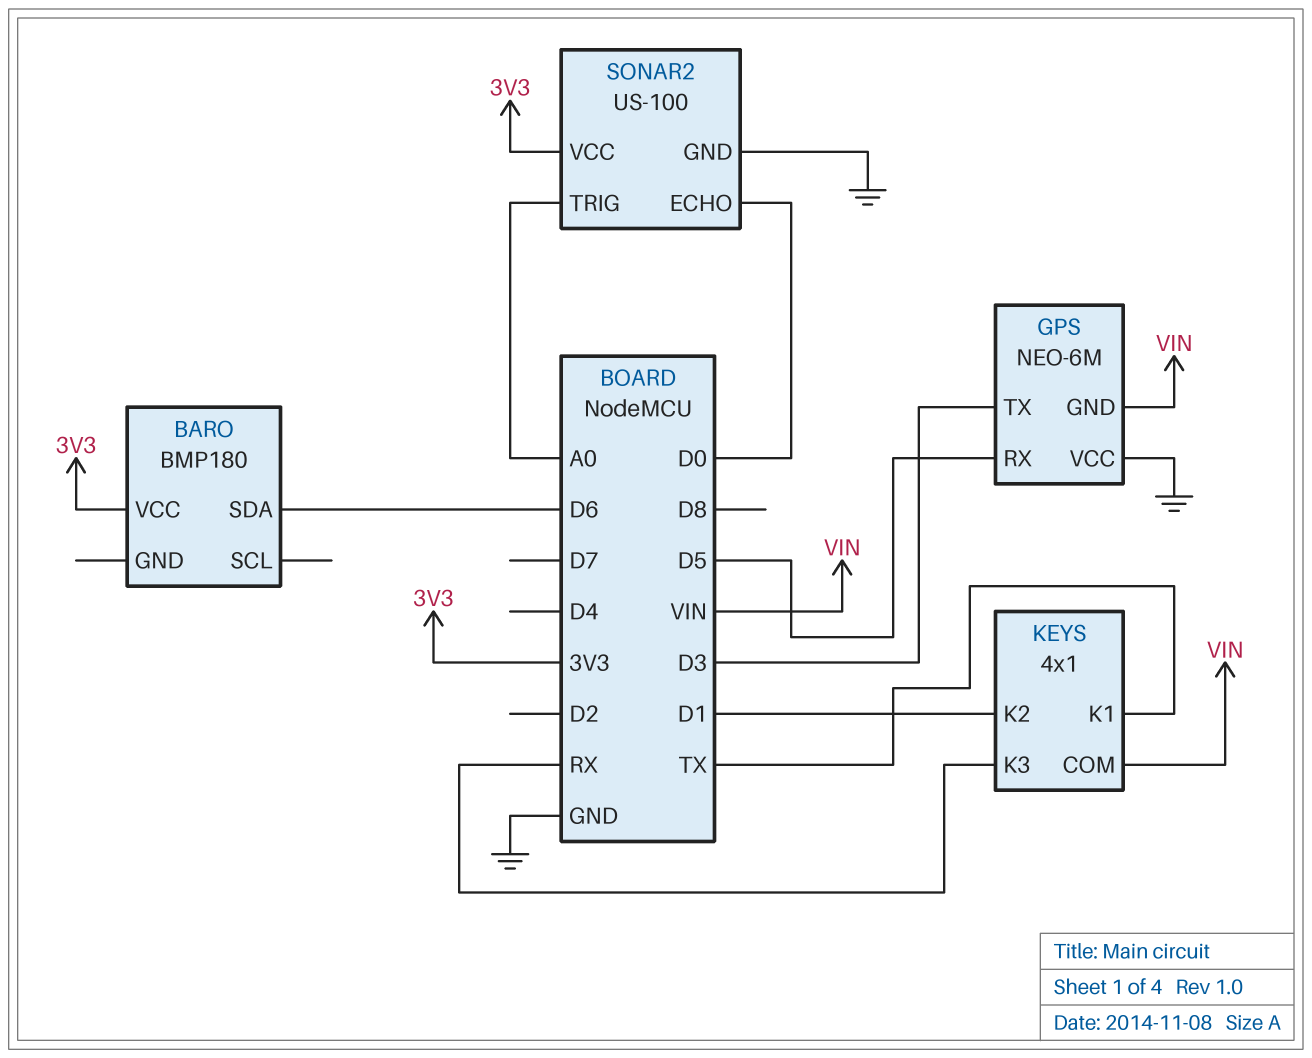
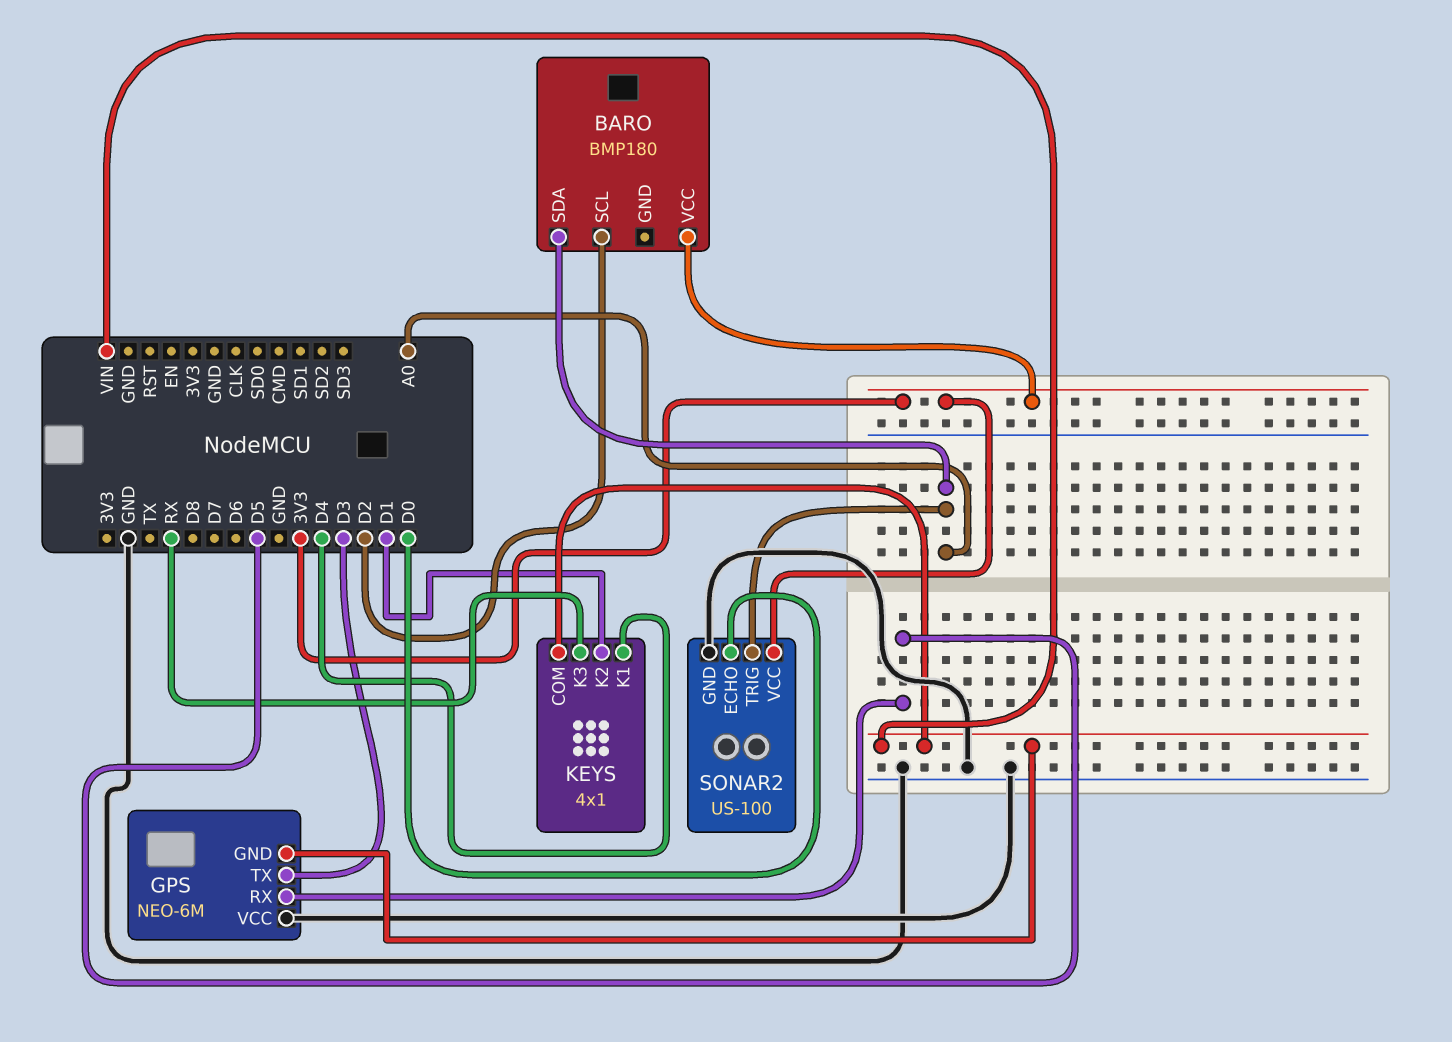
BARO pin SCL: none -> D2
BARO pin SDA: D6 -> A0
KEYS pin K1: TX -> D4

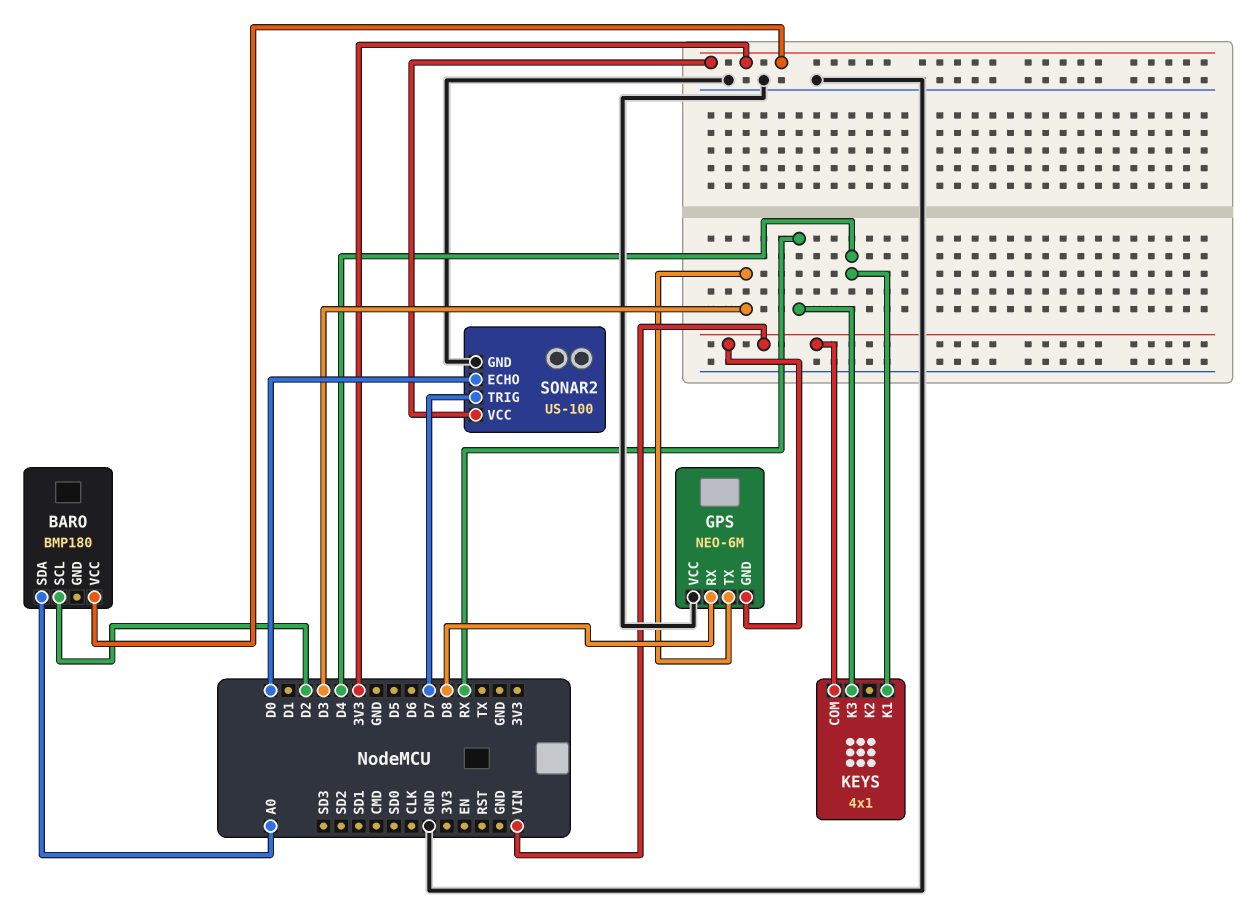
GPS pin RX: D5 -> D8
KEYS pin K2: D1 -> none
SONAR2 pin TRIG: A0 -> D7

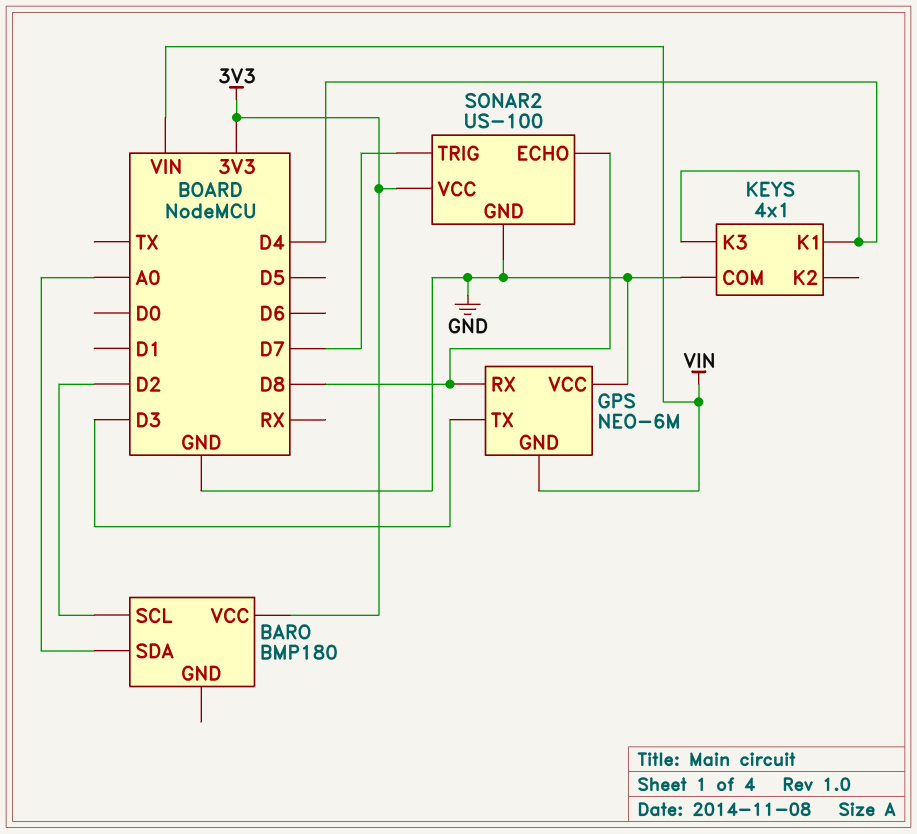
KEYS pin COM: VIN -> GND
KEYS pin K3: RX -> D4
SONAR2 pin ECHO: D0 -> D8

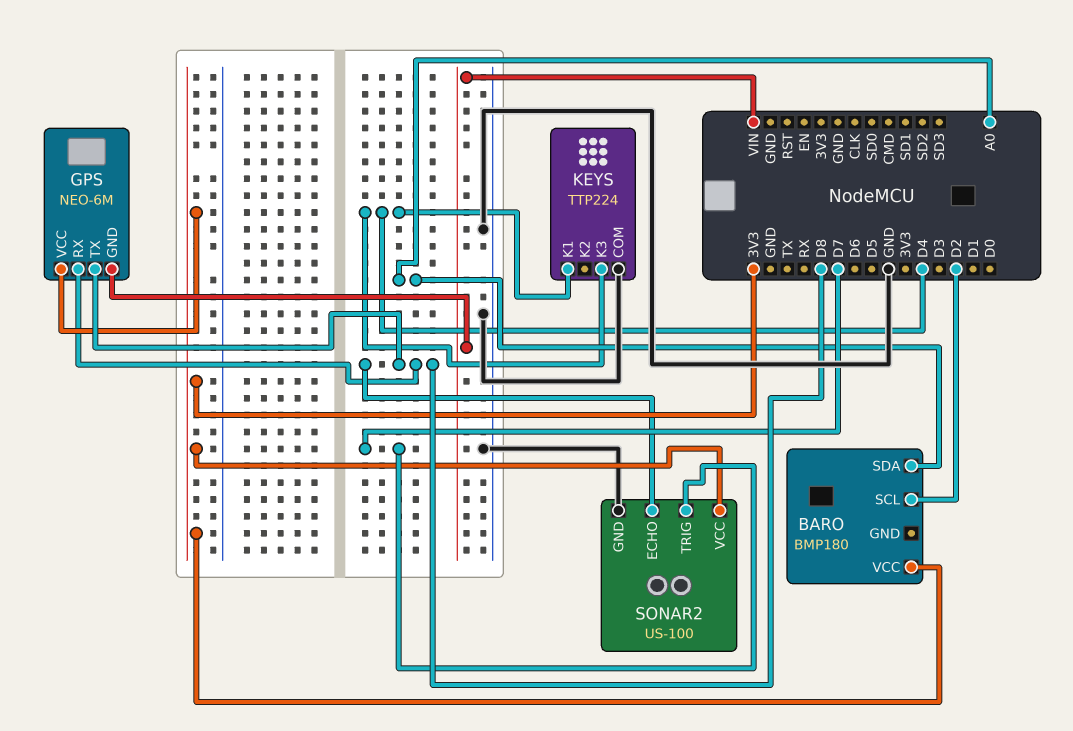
GPS pin TX: D3 -> D8
GPS pin VCC: GND -> 3V3
KEYS: 4x1 -> TTP224

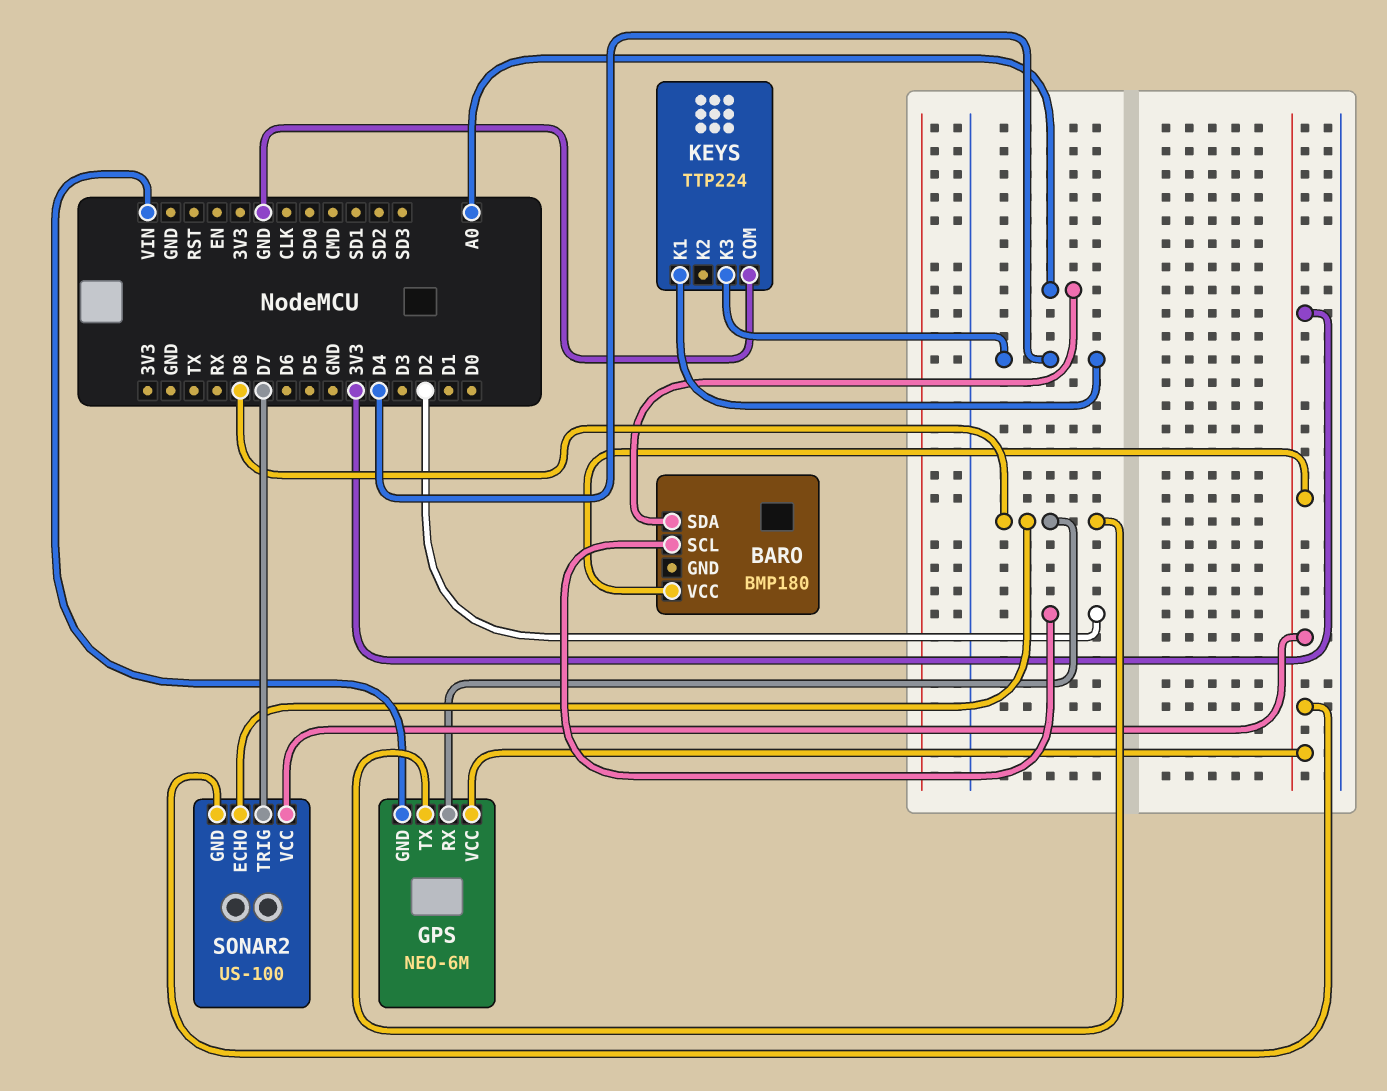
SONAR2 pin GND: GND -> 3V3

